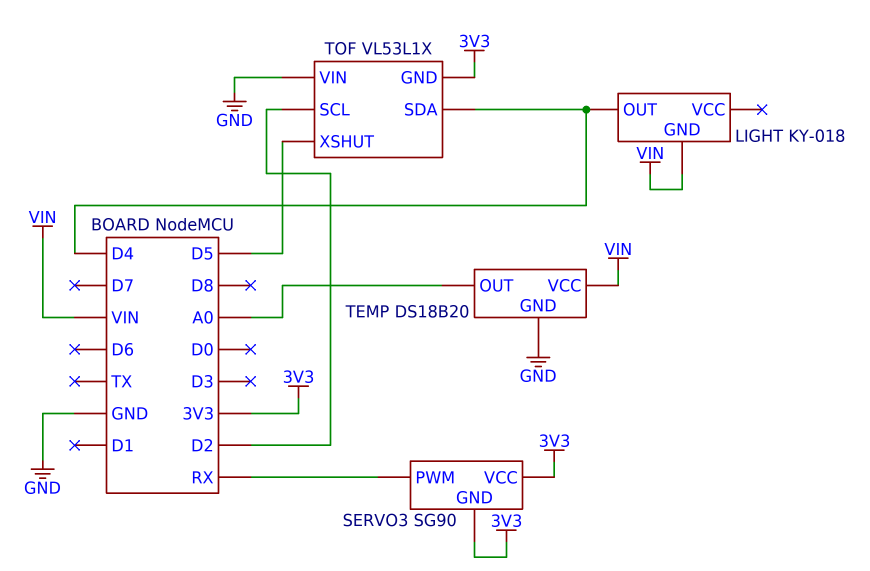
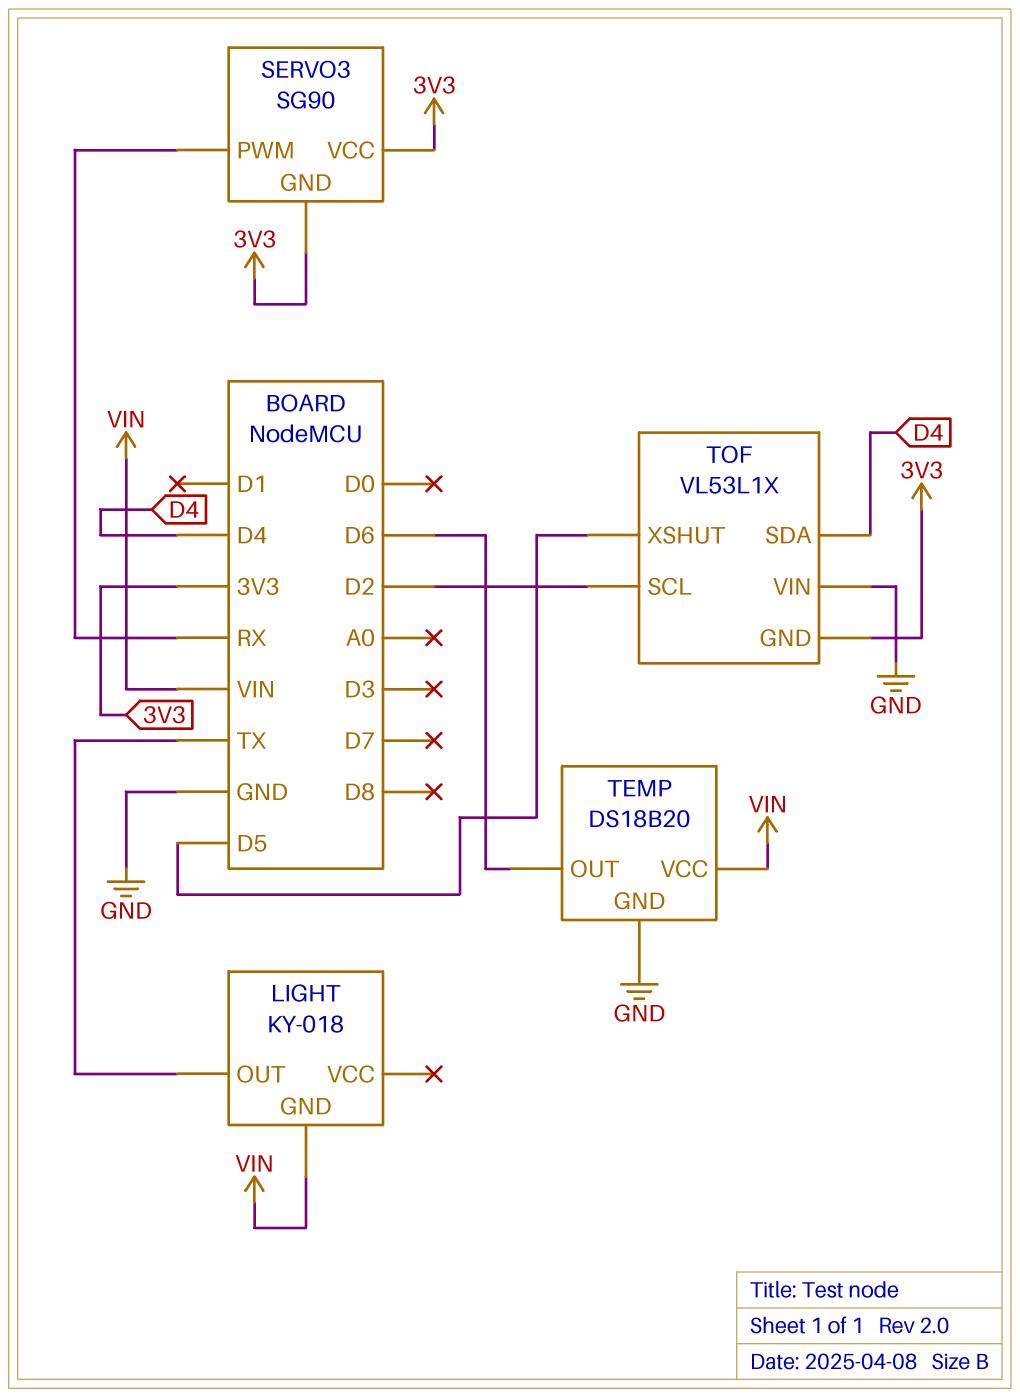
LIGHT pin OUT: D4 -> TX
TEMP pin OUT: A0 -> D6

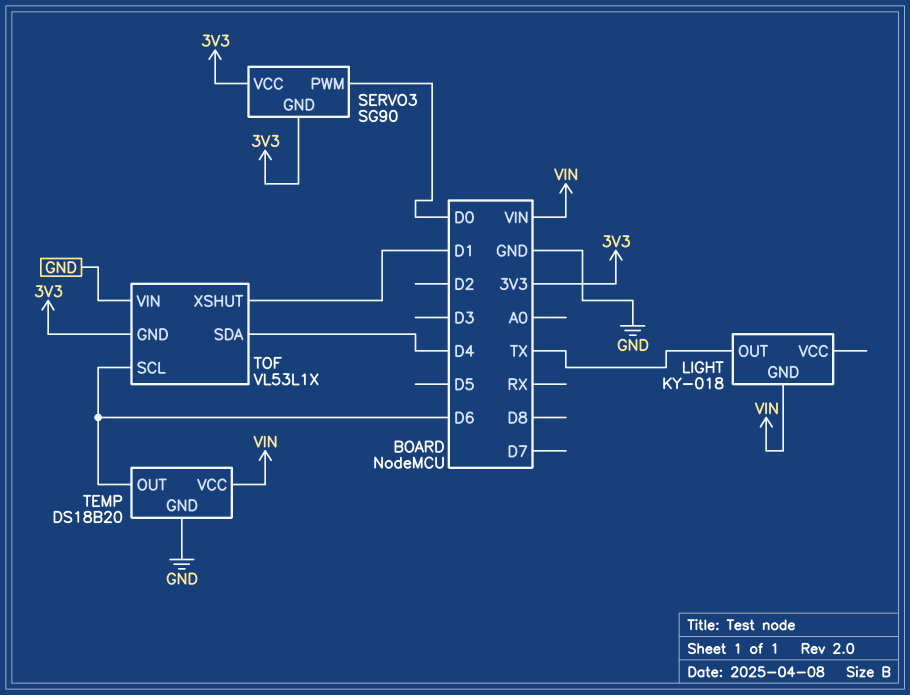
SERVO3 pin PWM: RX -> D0
TOF pin SCL: D2 -> D6
TOF pin XSHUT: D5 -> D1

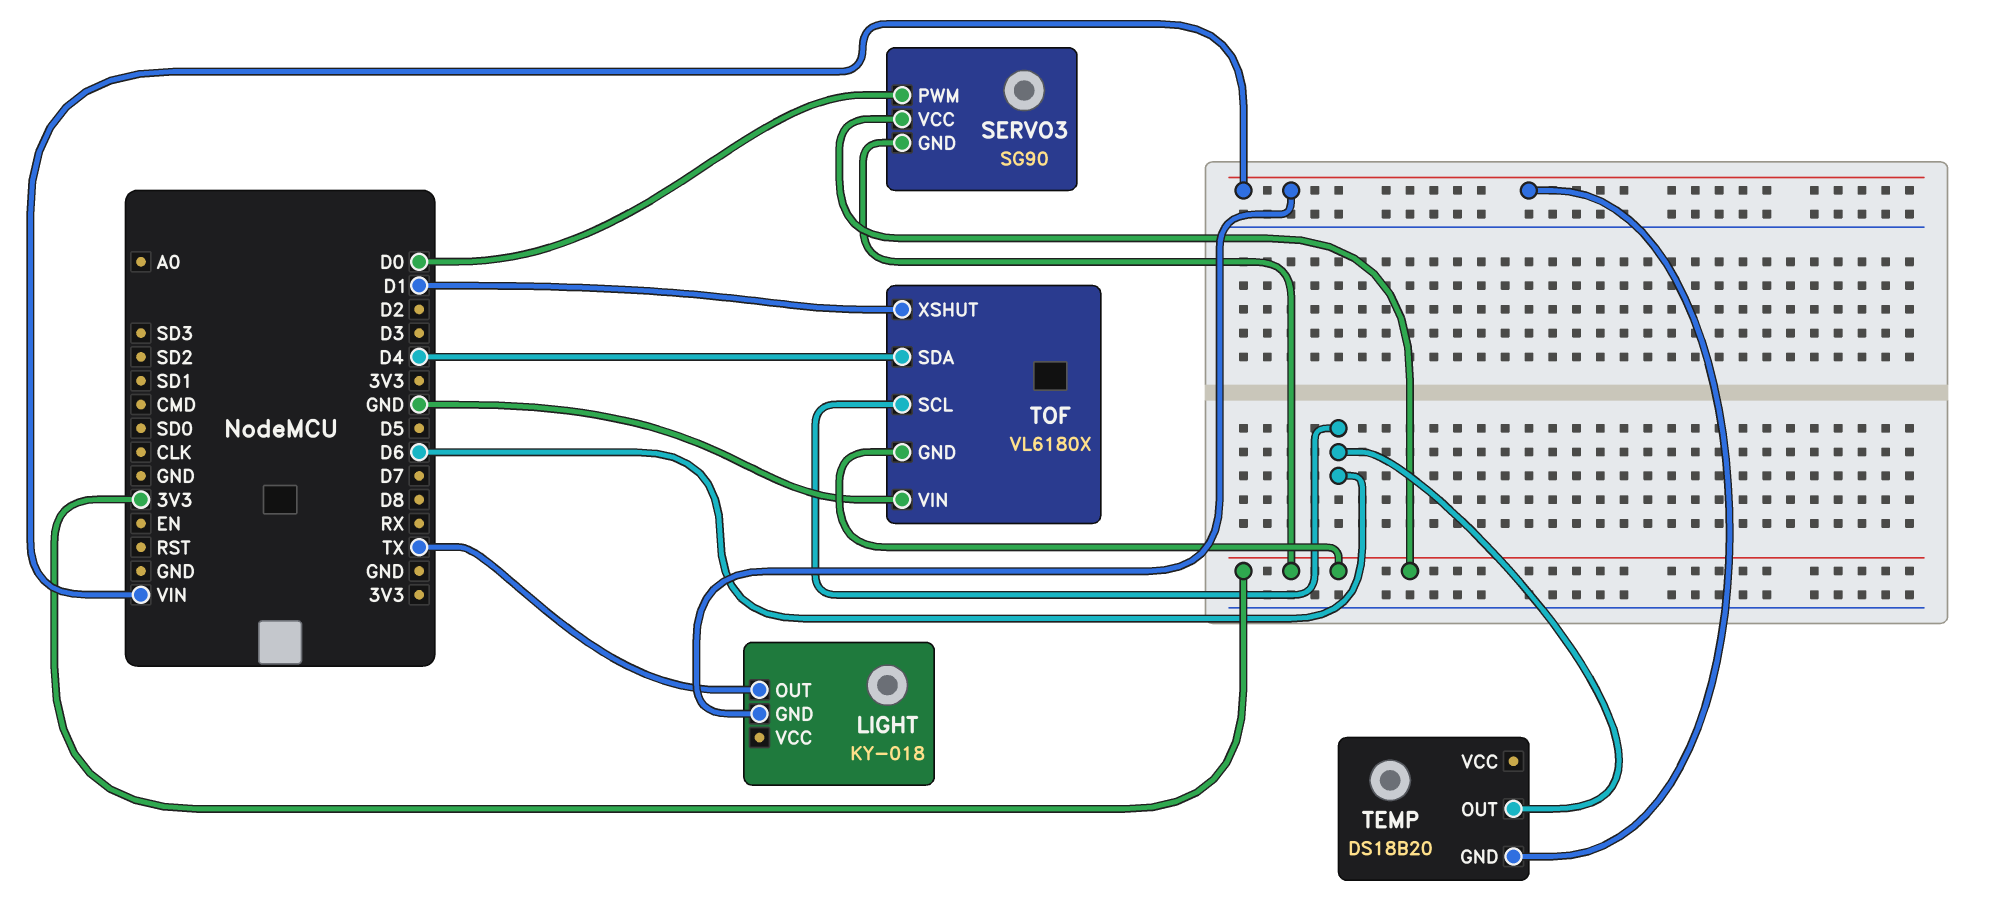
TEMP pin GND: GND -> VIN
TEMP pin VCC: VIN -> none
TOF: VL53L1X -> VL6180X

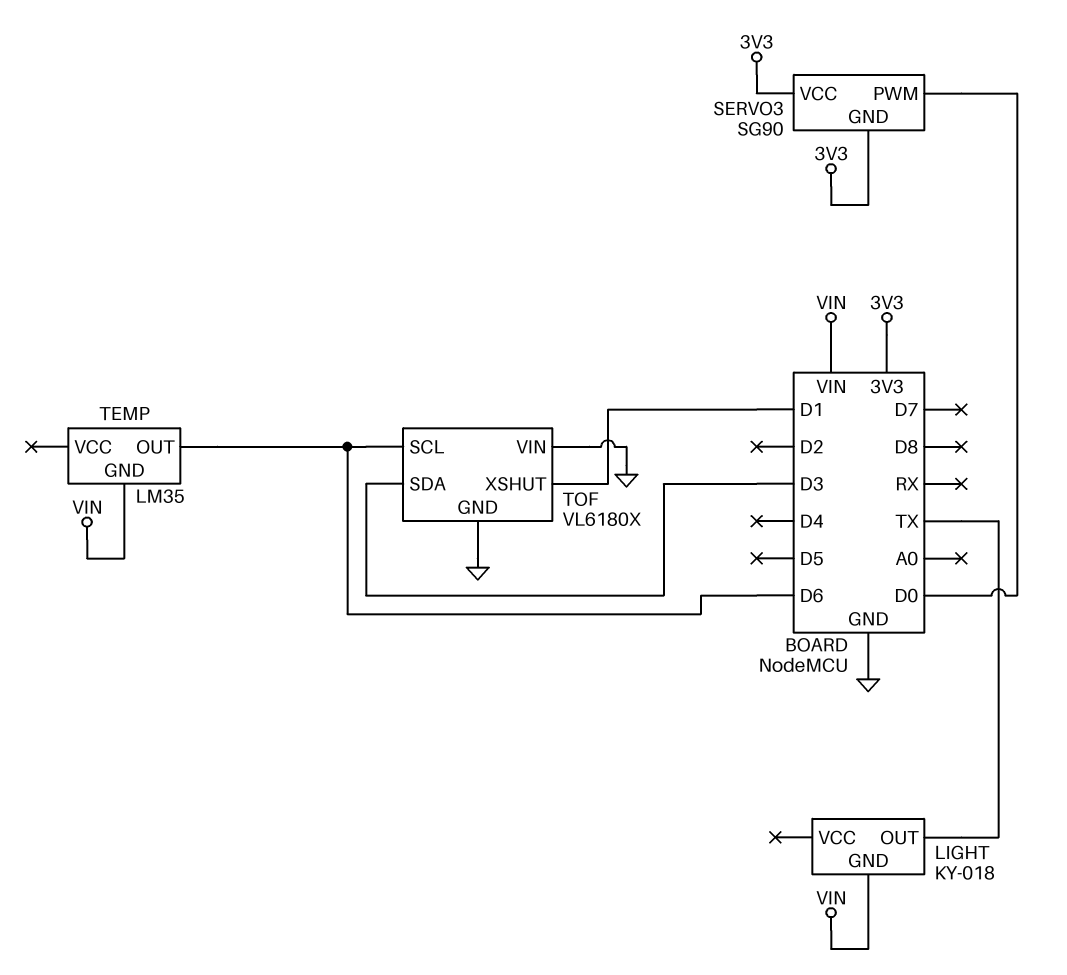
TEMP: DS18B20 -> LM35
TOF pin GND: 3V3 -> GND
TOF pin SDA: D4 -> D3

